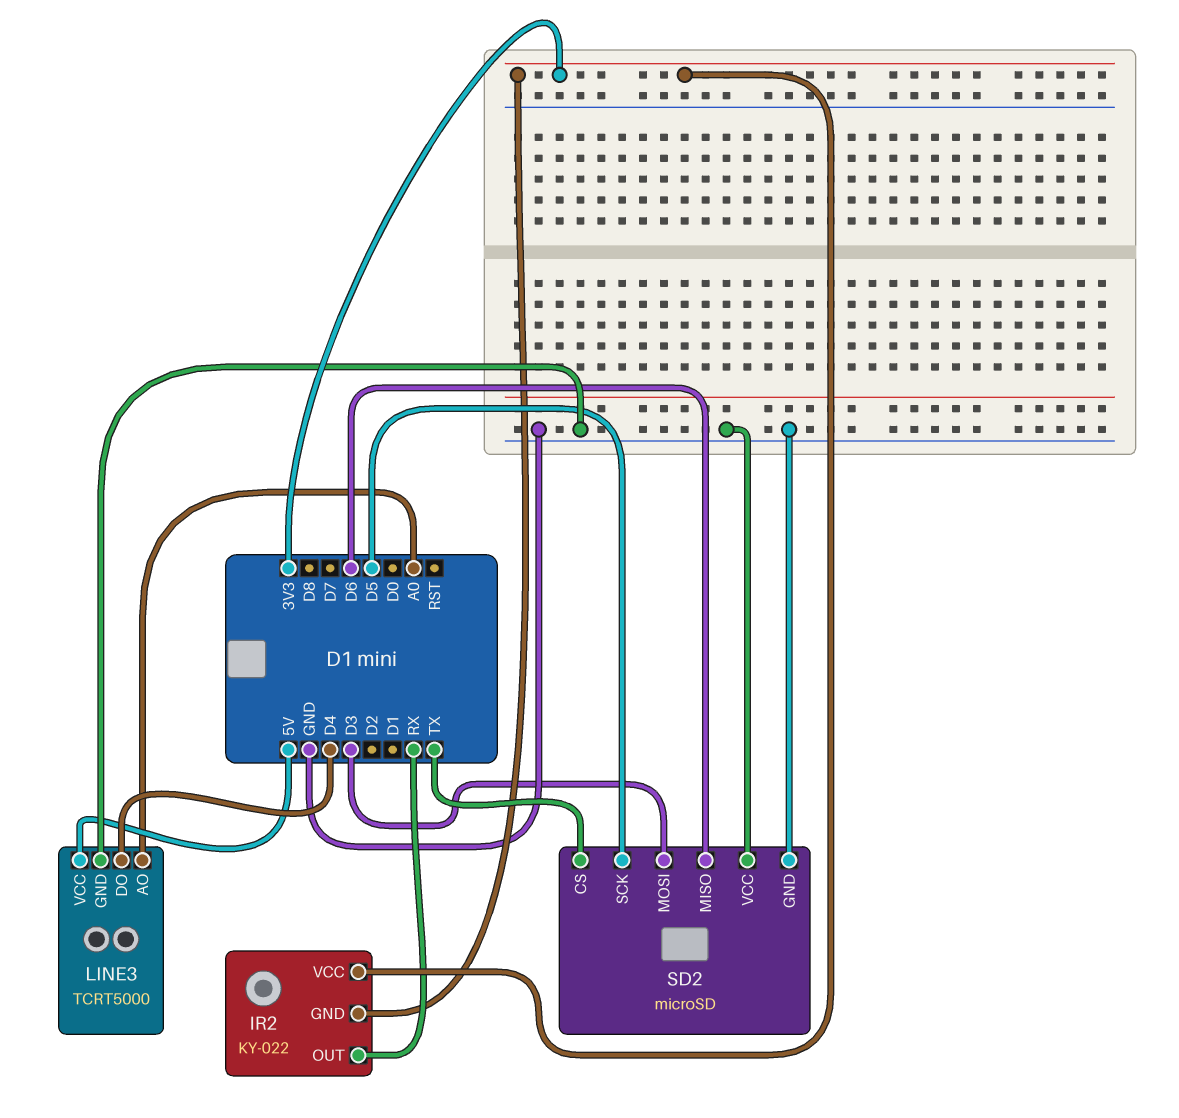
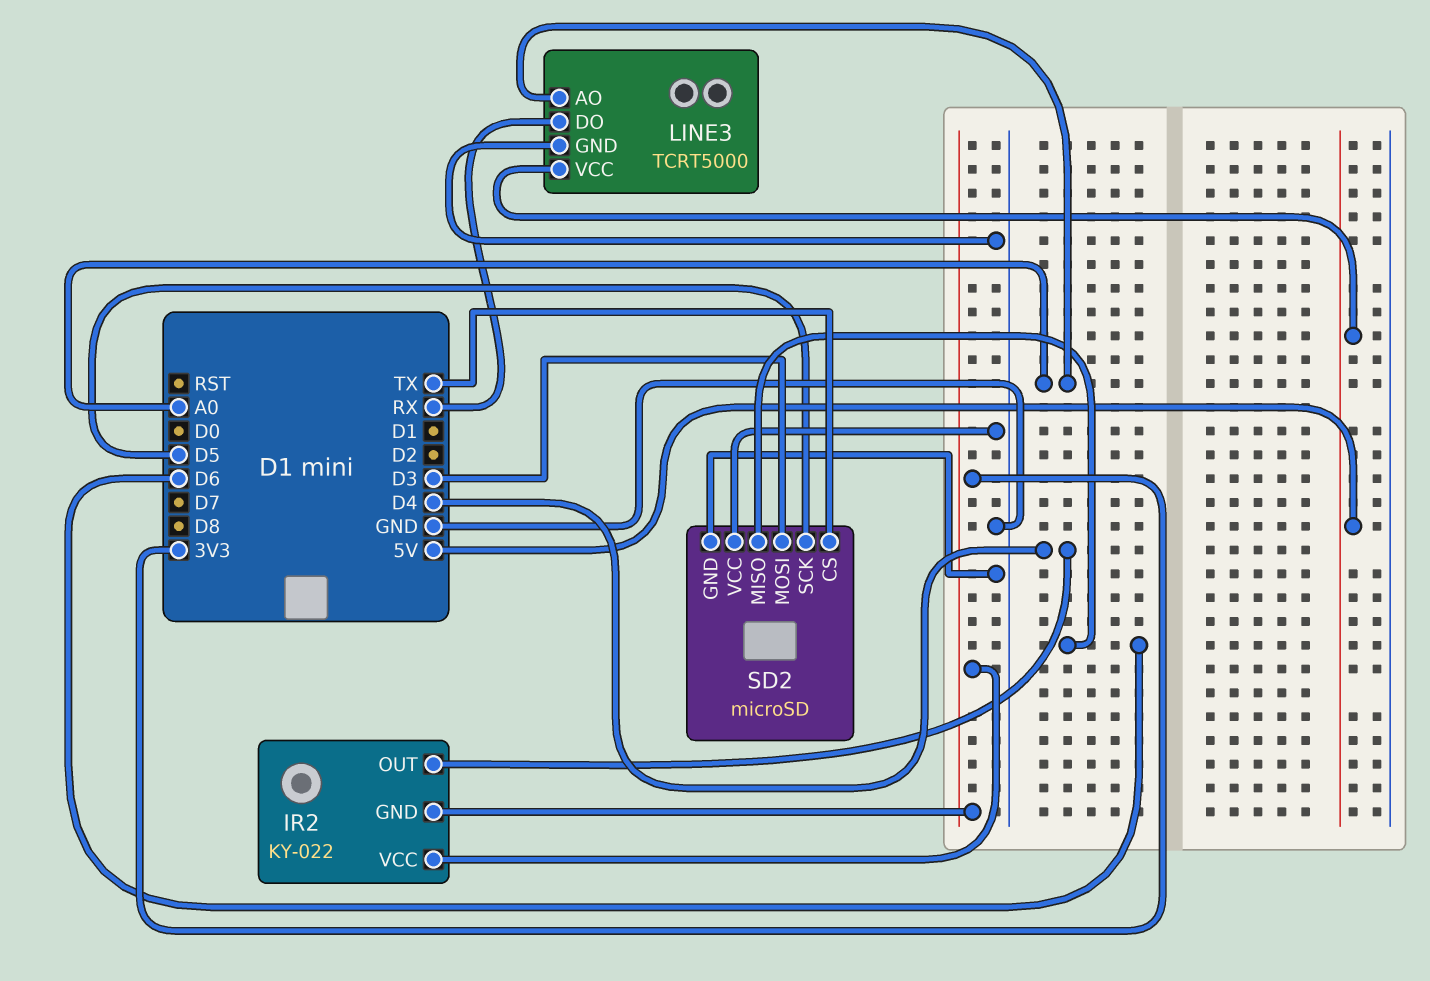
IR2 pin OUT: RX -> D4
LINE3 pin DO: D4 -> RX

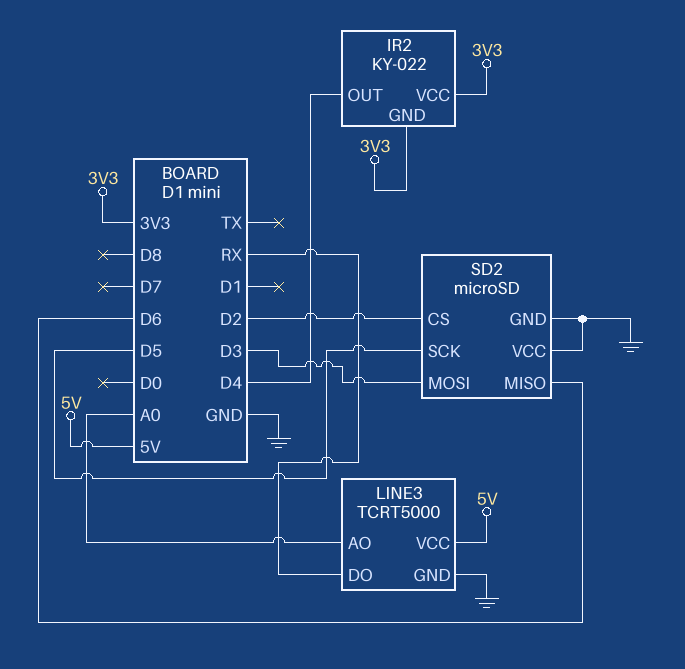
SD2 pin CS: TX -> D2

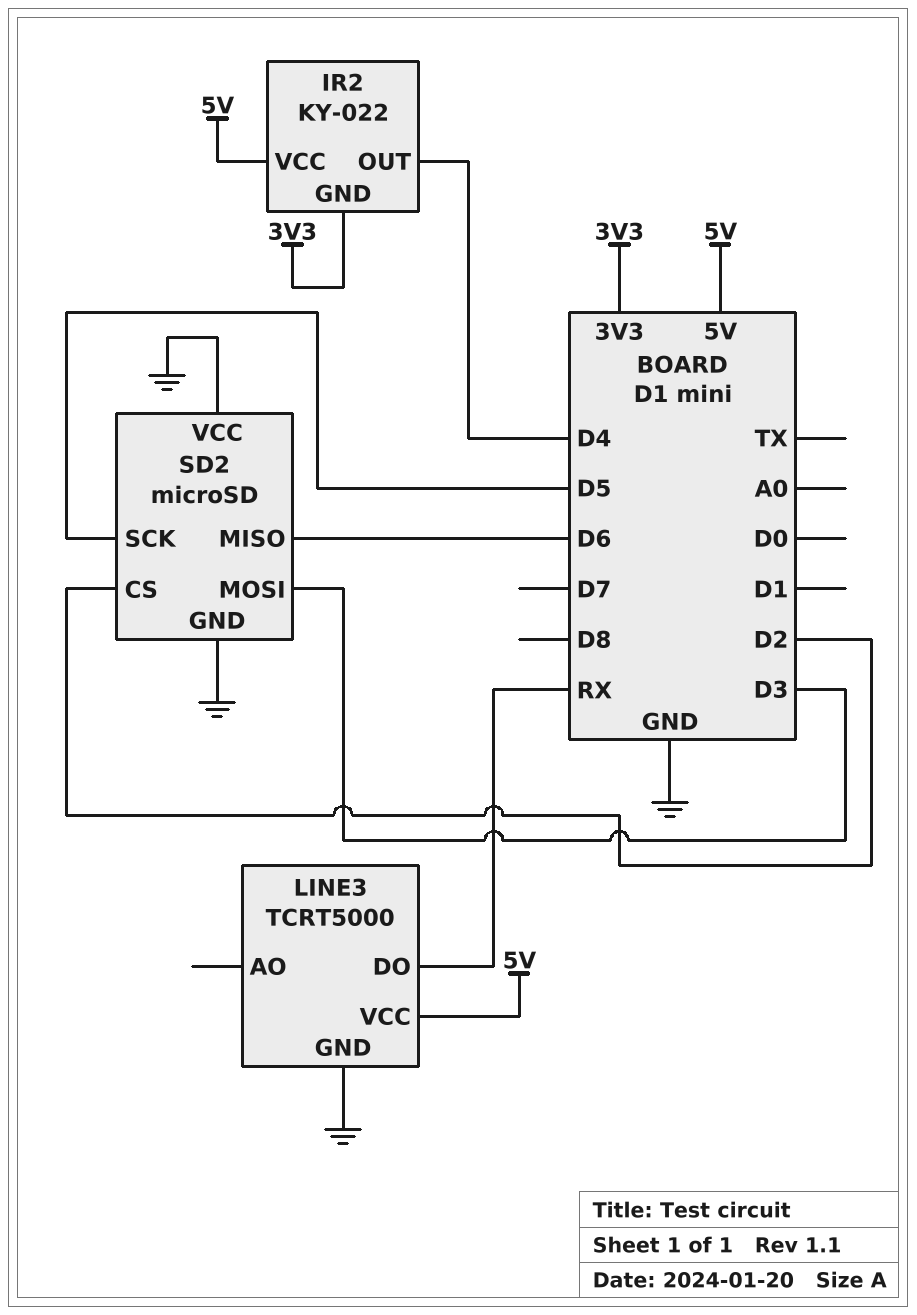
IR2 pin VCC: 3V3 -> 5V
LINE3 pin AO: A0 -> none

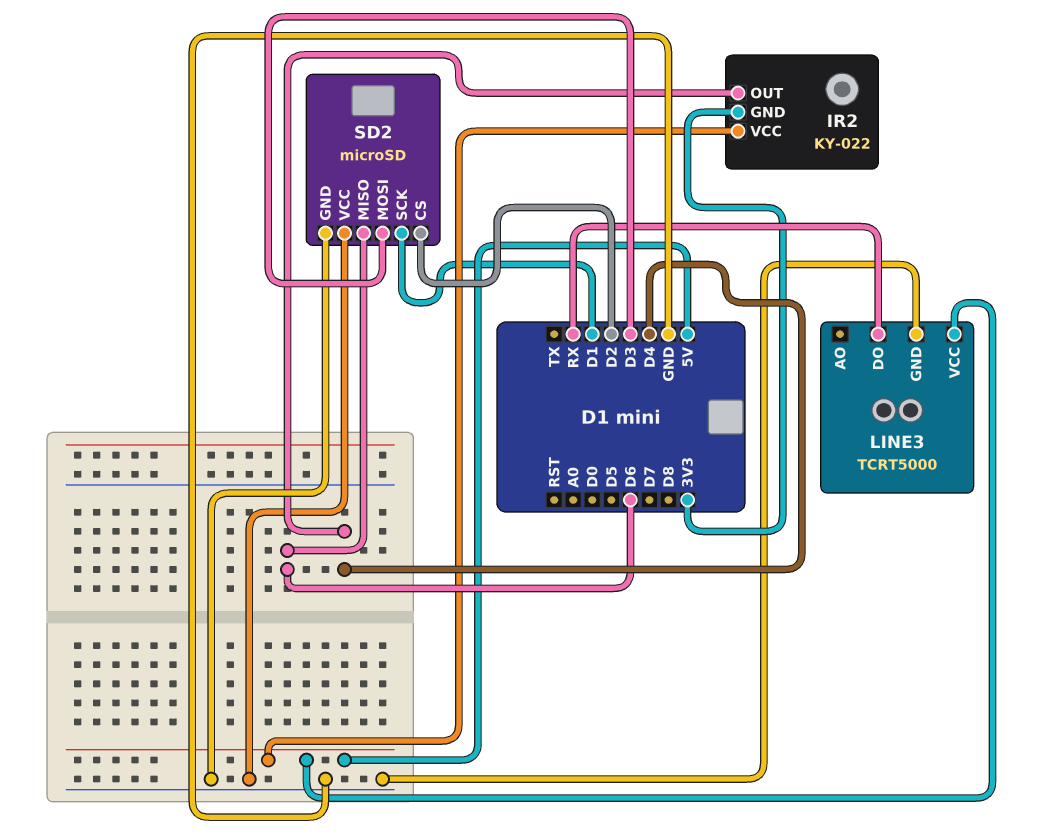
SD2 pin SCK: D5 -> D1

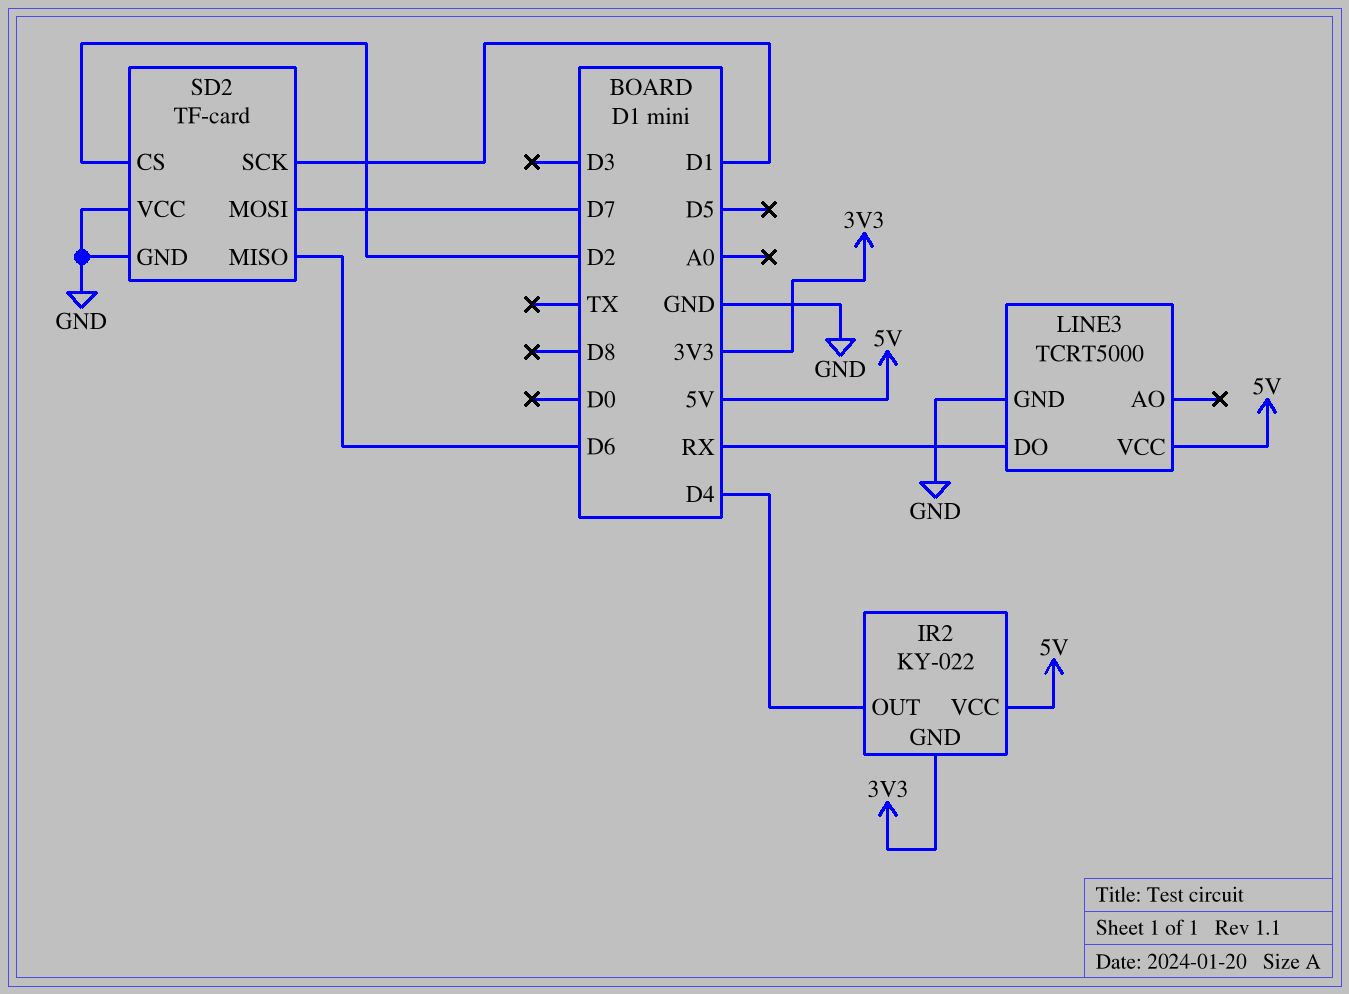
SD2: microSD -> TF-card
SD2 pin MOSI: D3 -> D7

